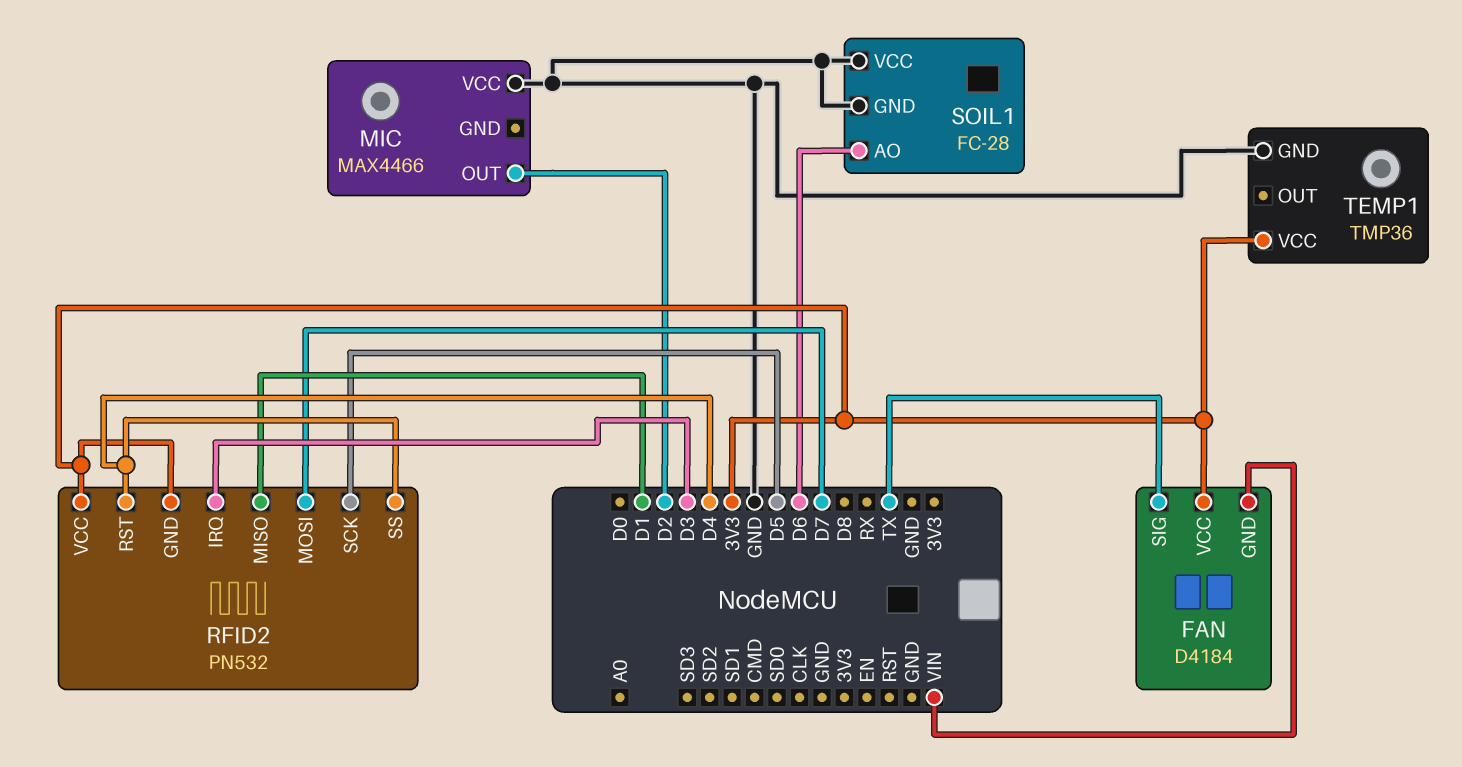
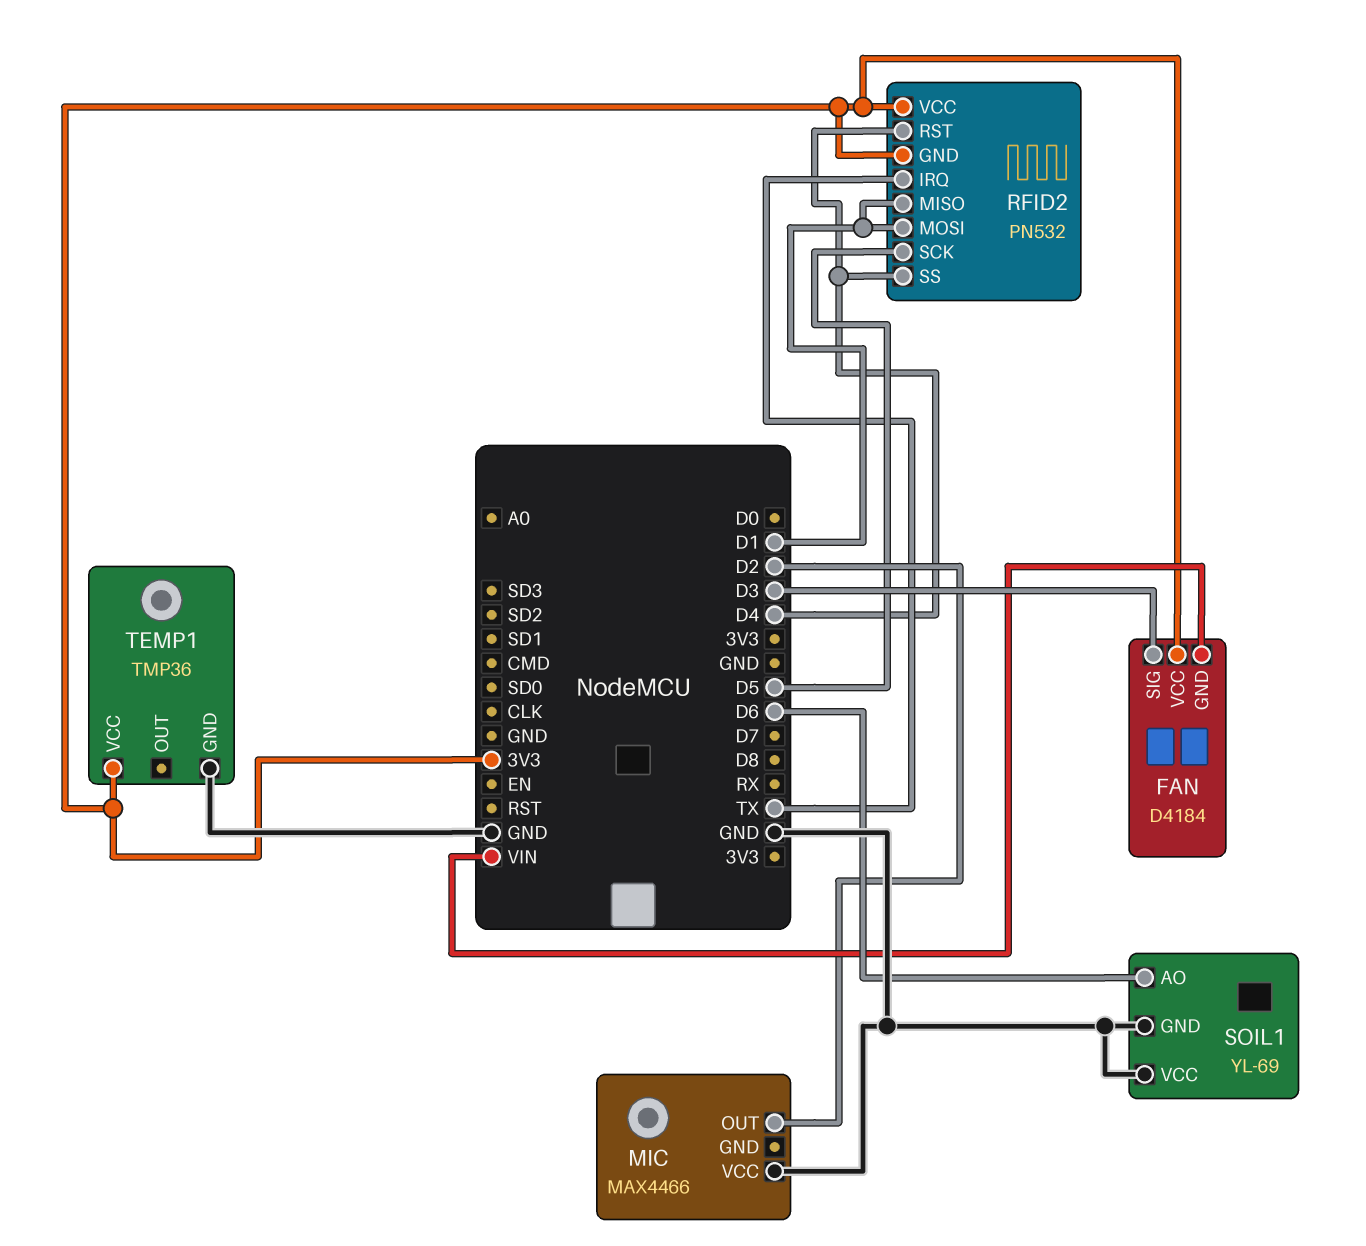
FAN pin SIG: TX -> D3
RFID2 pin IRQ: D3 -> TX
RFID2 pin MOSI: D7 -> D1
SOIL1: FC-28 -> YL-69

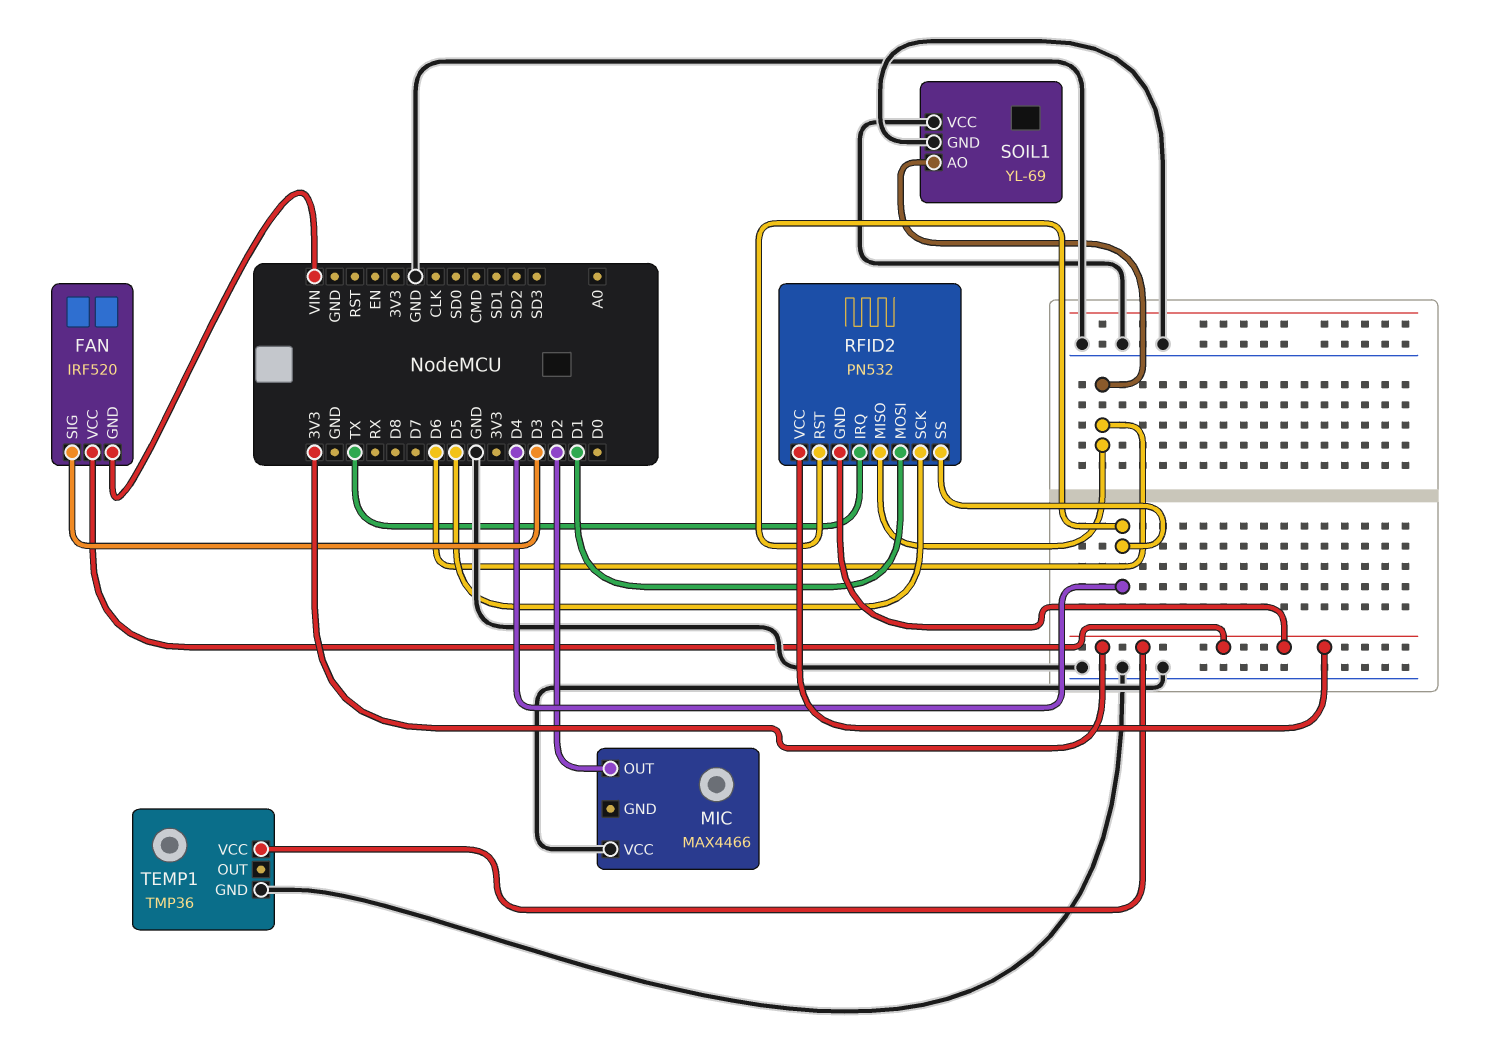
FAN: D4184 -> IRF520
RFID2 pin MISO: D1 -> D6

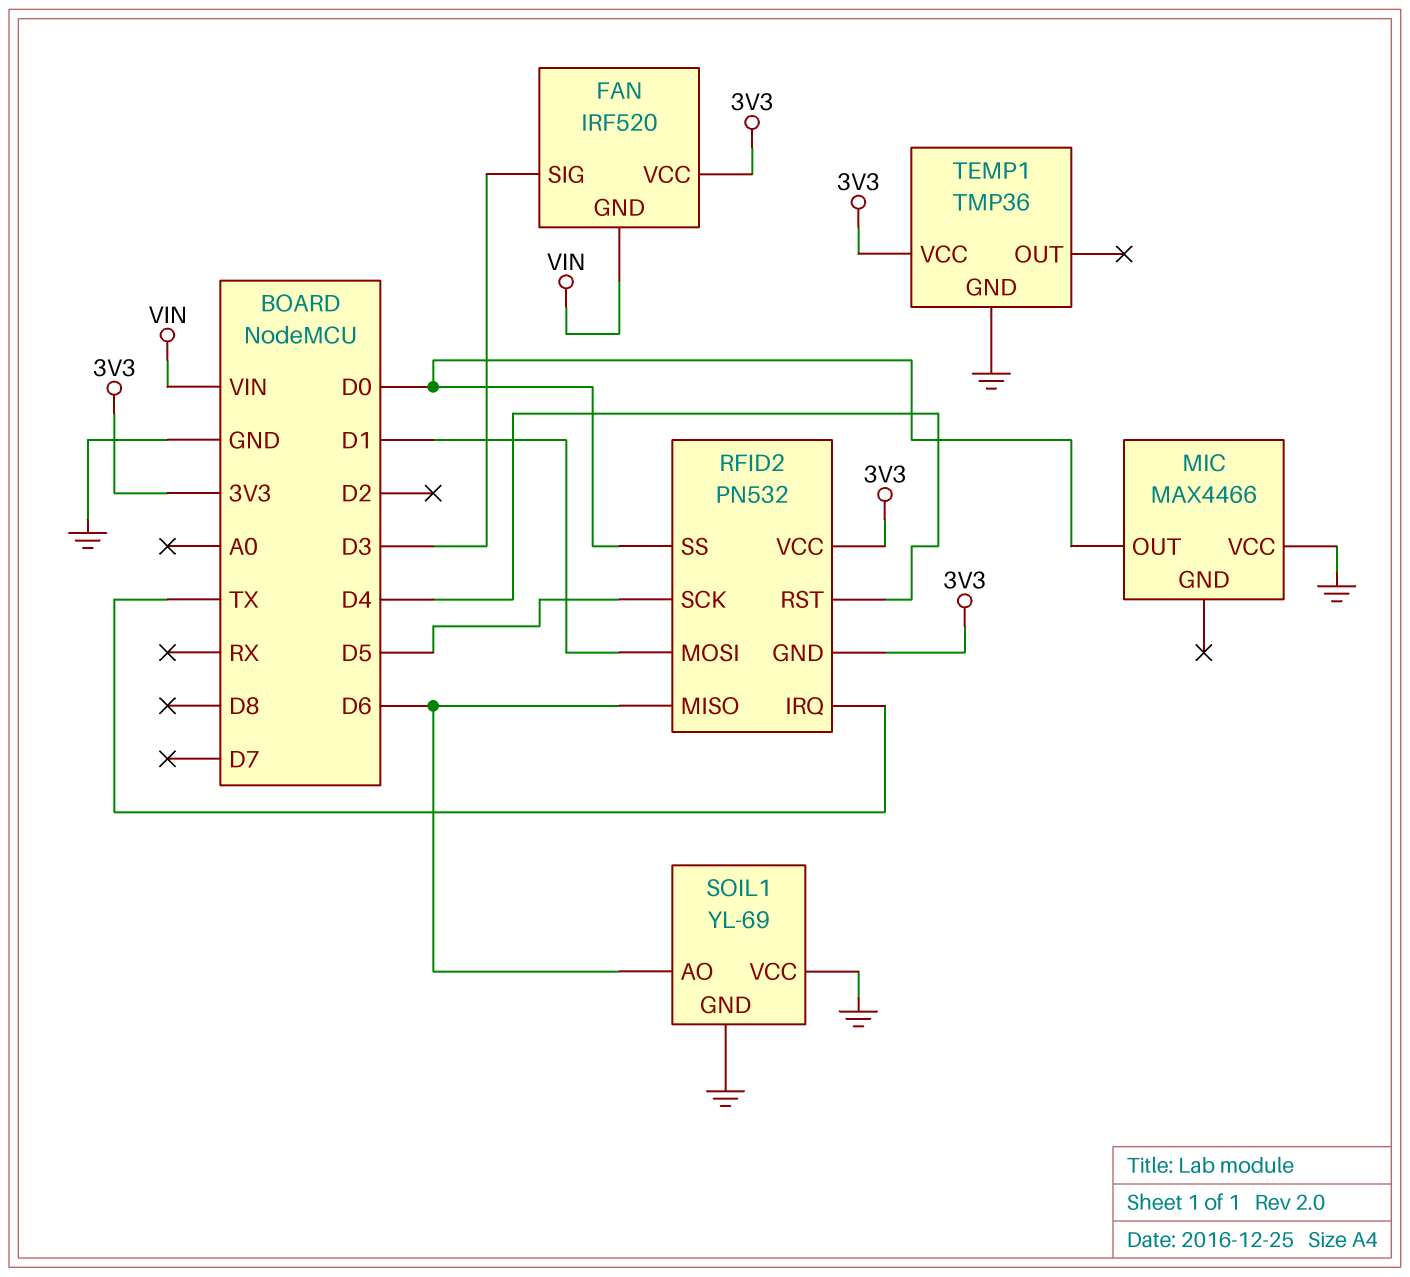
MIC pin OUT: D2 -> D0
RFID2 pin SS: D4 -> D0

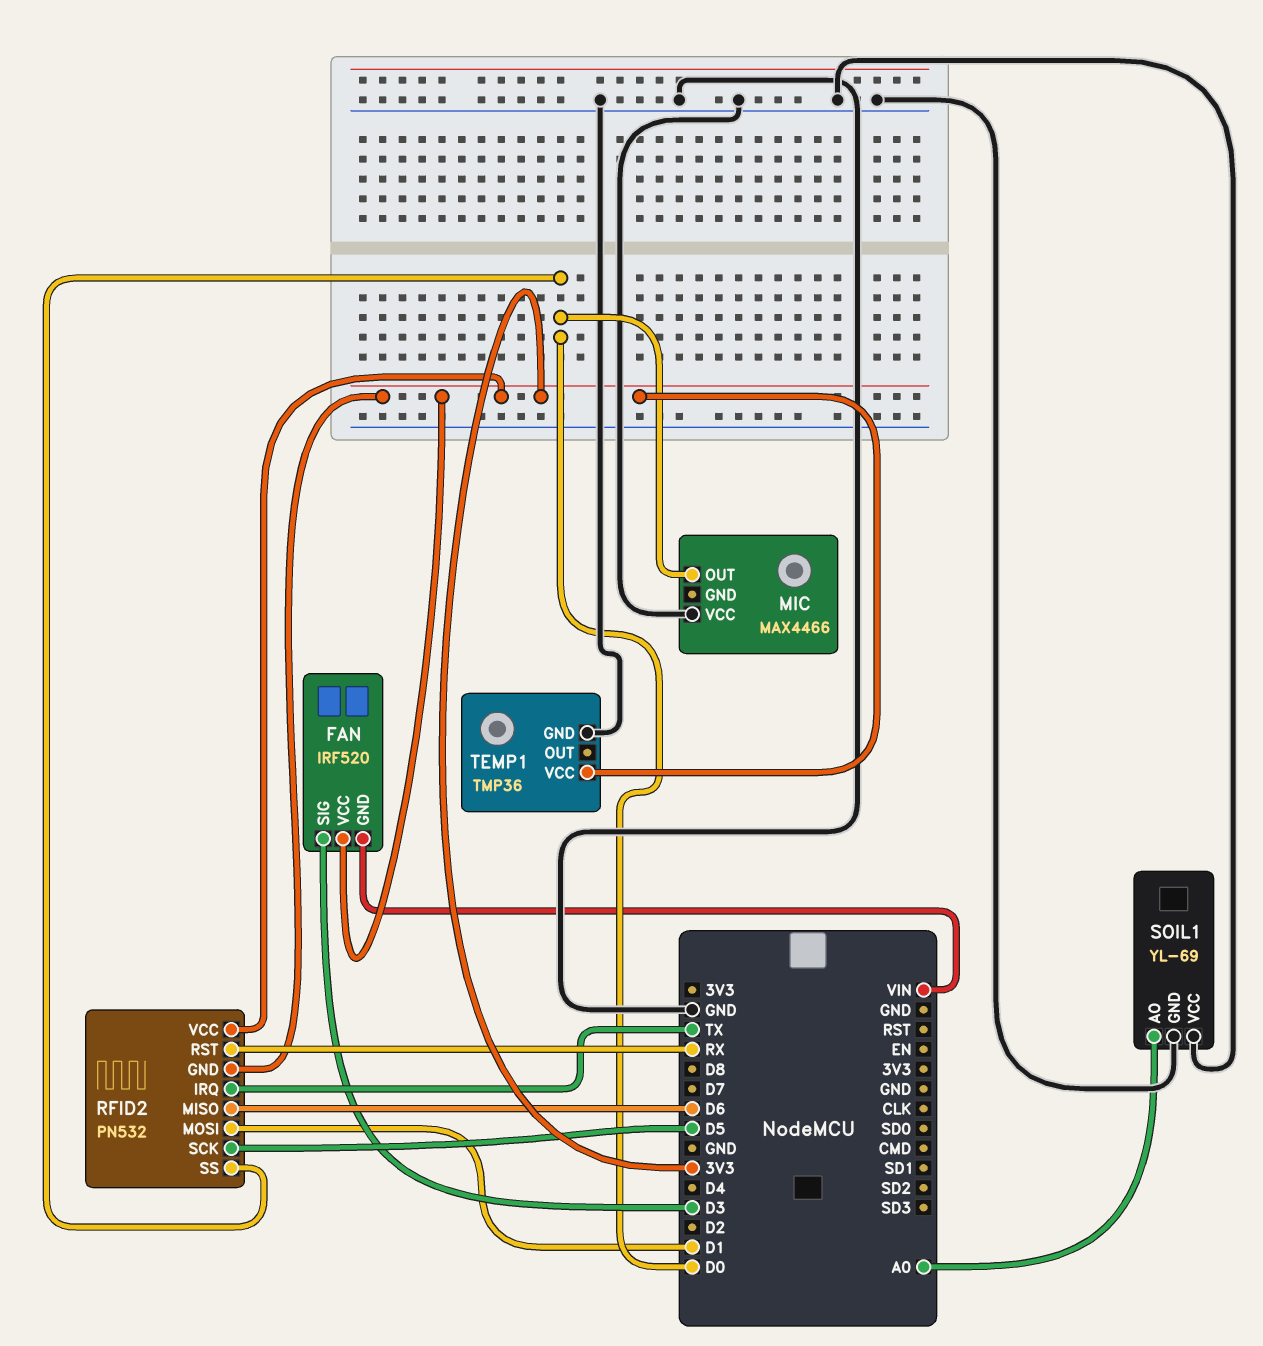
RFID2 pin RST: D4 -> RX
SOIL1 pin AO: D6 -> A0

